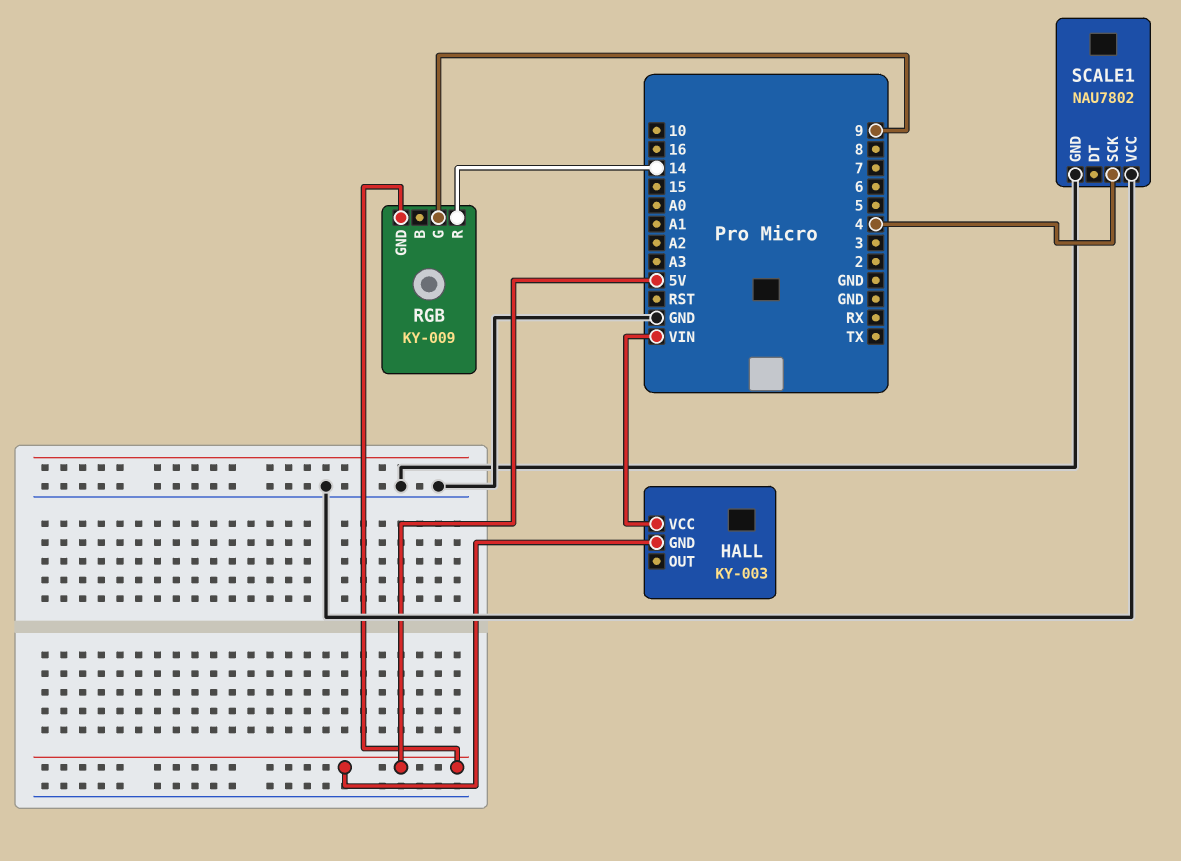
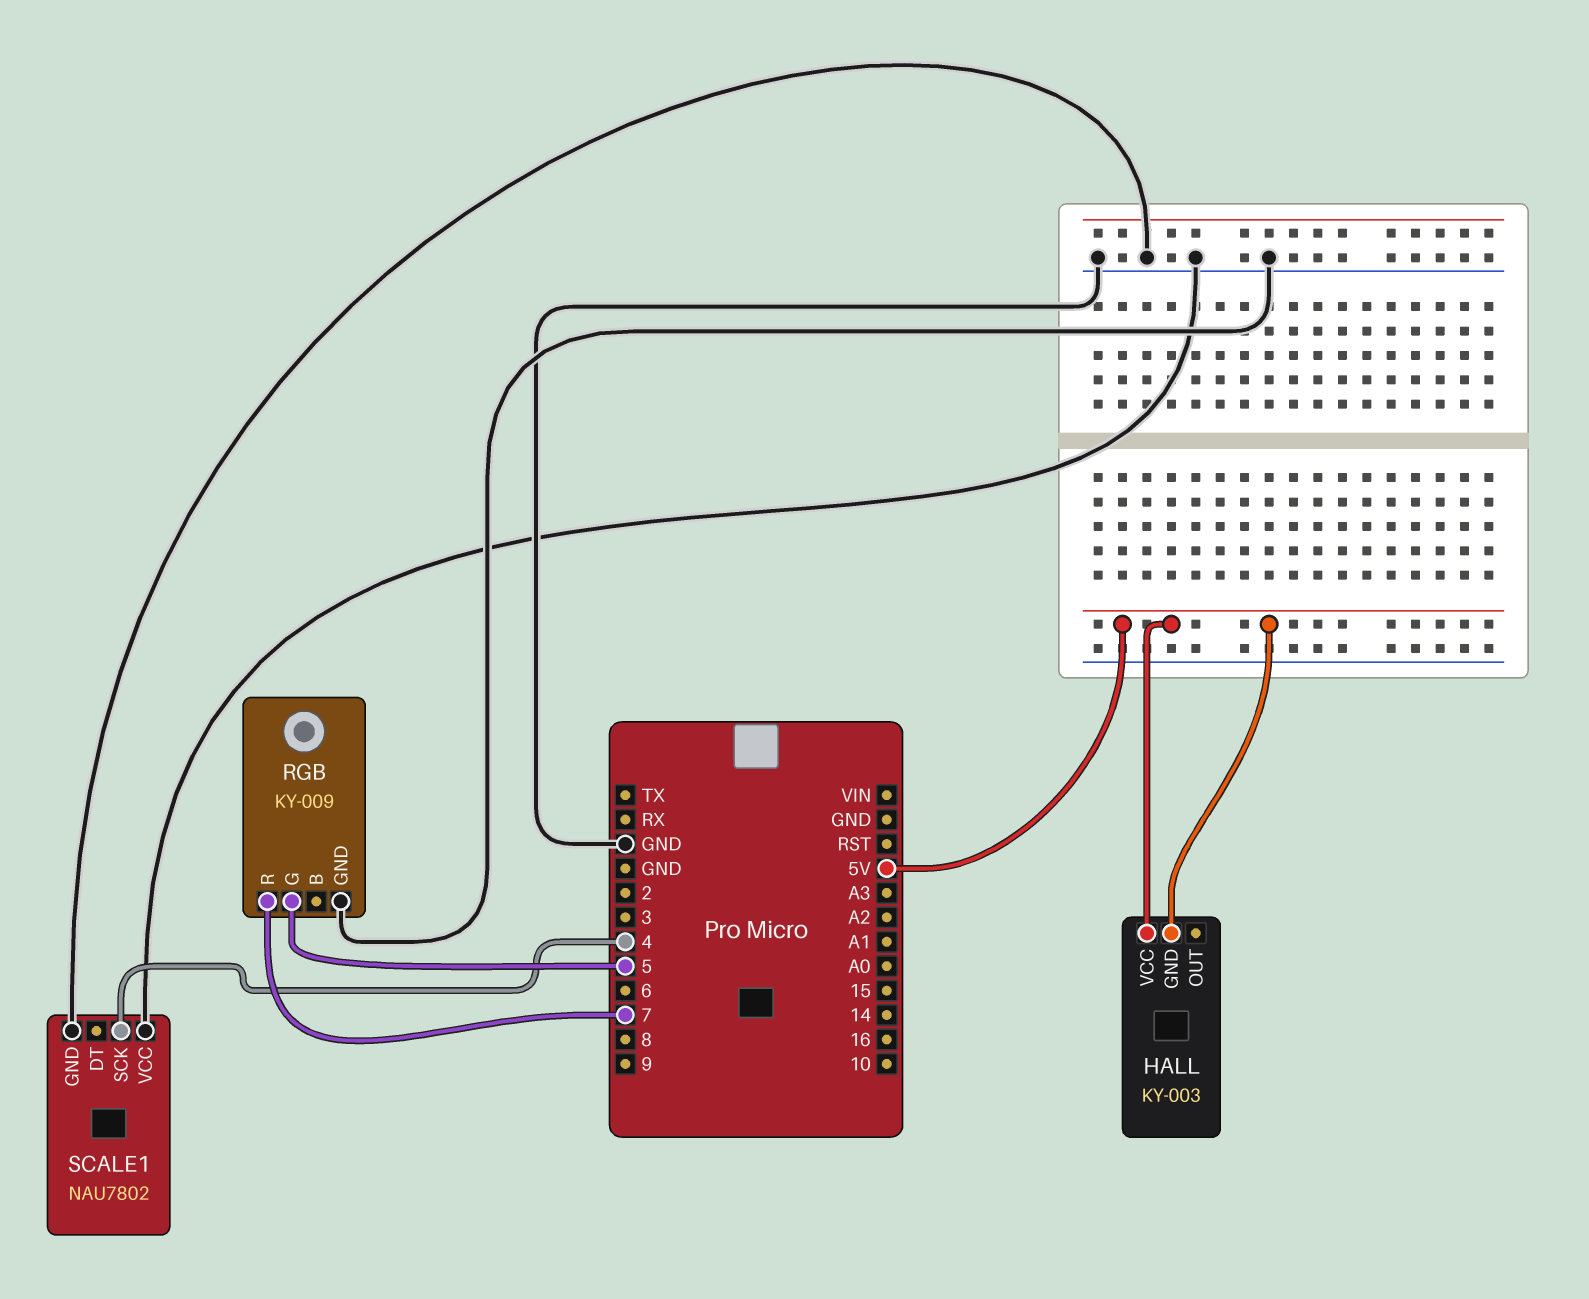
HALL pin VCC: VIN -> 5V
RGB pin G: 9 -> 5
RGB pin GND: 5V -> GND
RGB pin R: 14 -> 7

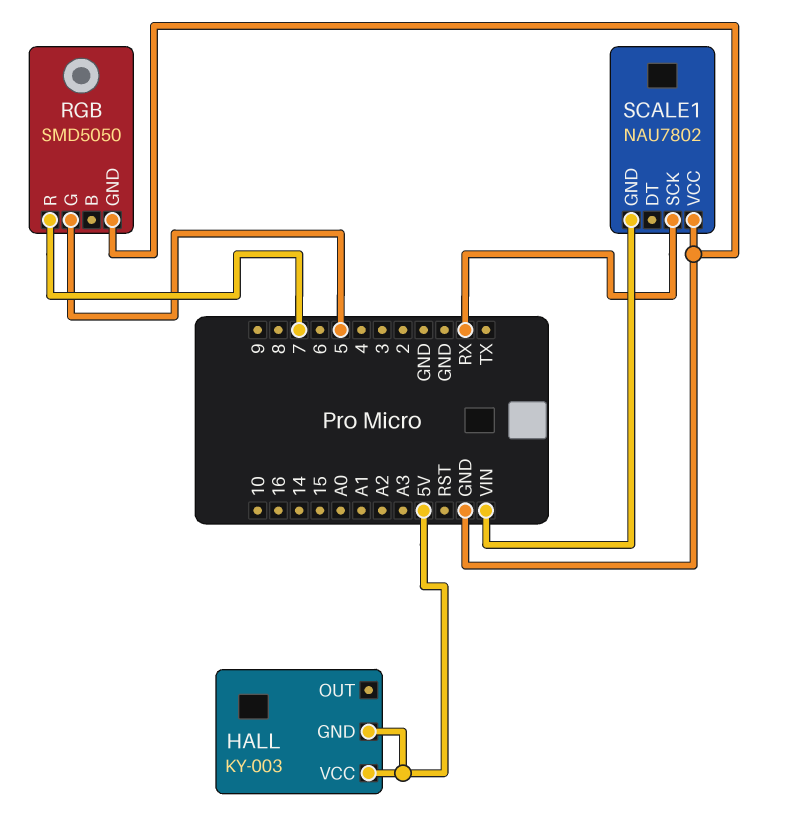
RGB: KY-009 -> SMD5050
SCALE1 pin GND: GND -> VIN
SCALE1 pin SCK: 4 -> RX

